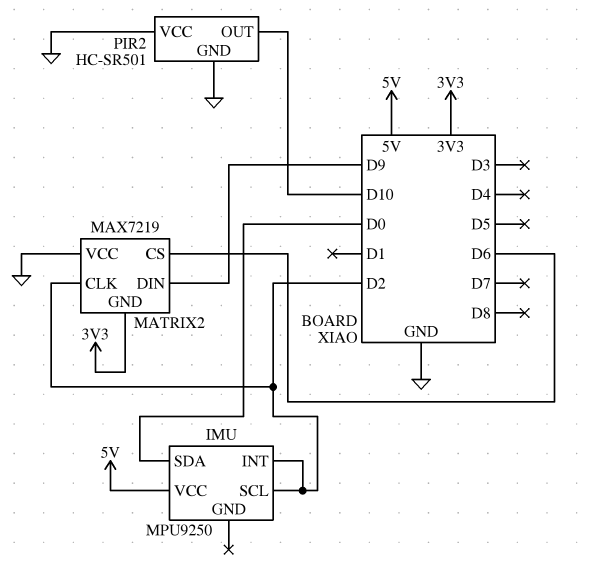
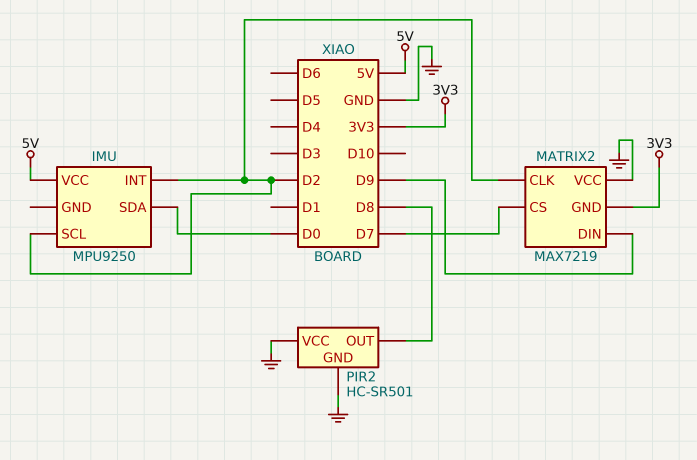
MATRIX2 pin CS: D6 -> D7
PIR2 pin OUT: D10 -> D8

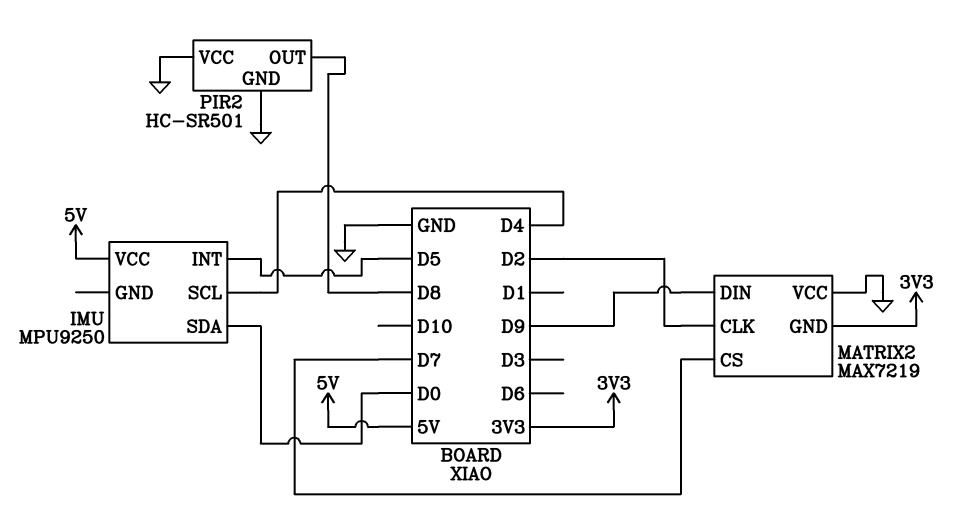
IMU pin INT: D2 -> D5
IMU pin SCL: D2 -> D4

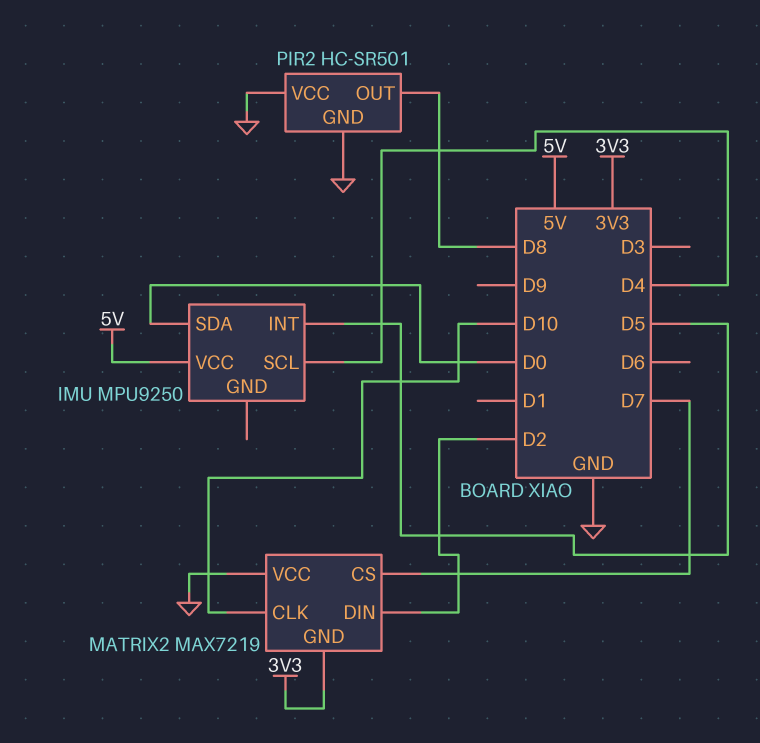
MATRIX2 pin CLK: D2 -> D10
MATRIX2 pin DIN: D9 -> D2

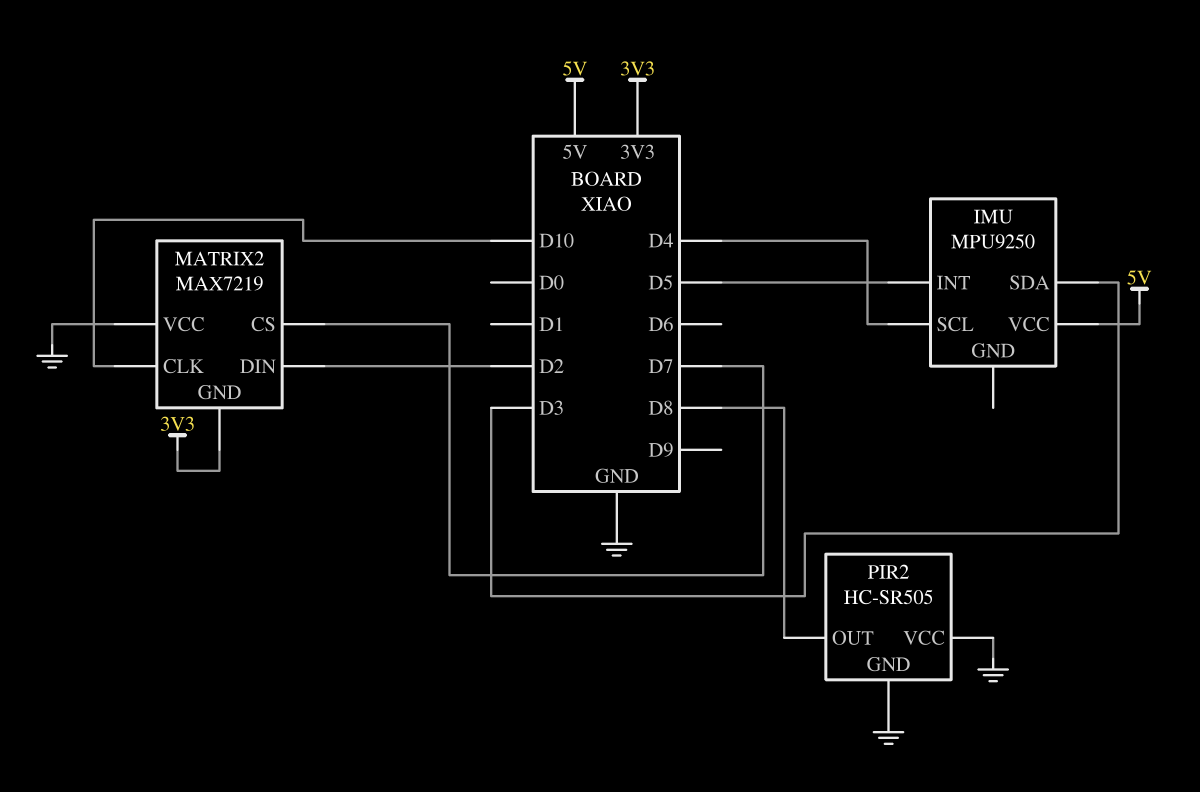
IMU pin SDA: D0 -> D3
PIR2: HC-SR501 -> HC-SR505

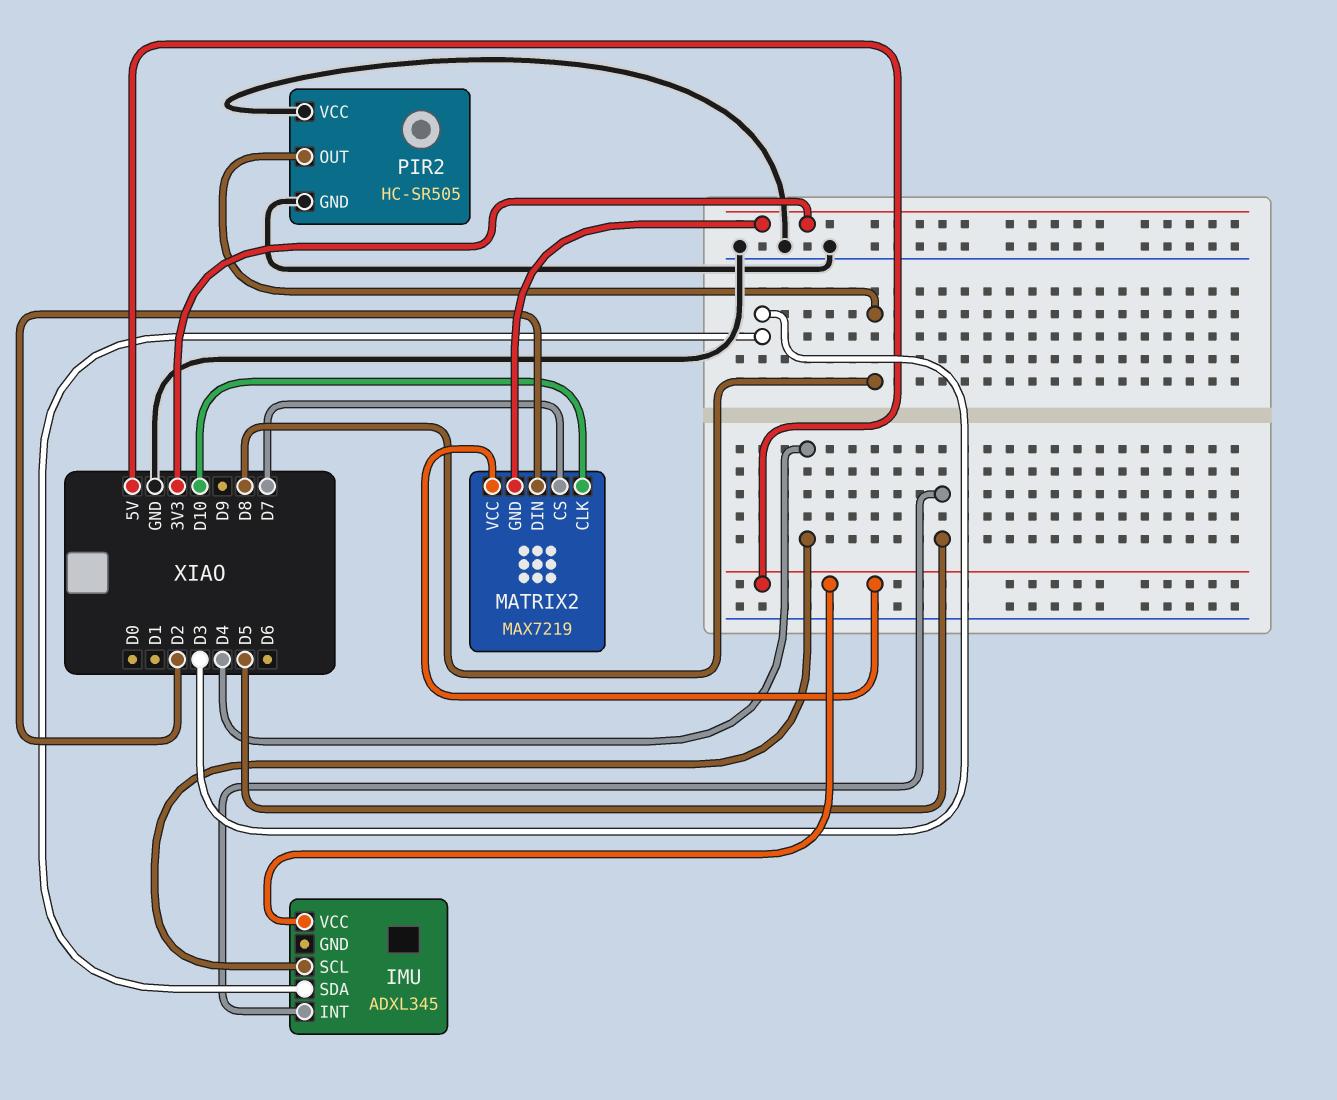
IMU: MPU9250 -> ADXL345
MATRIX2 pin VCC: GND -> 5V

